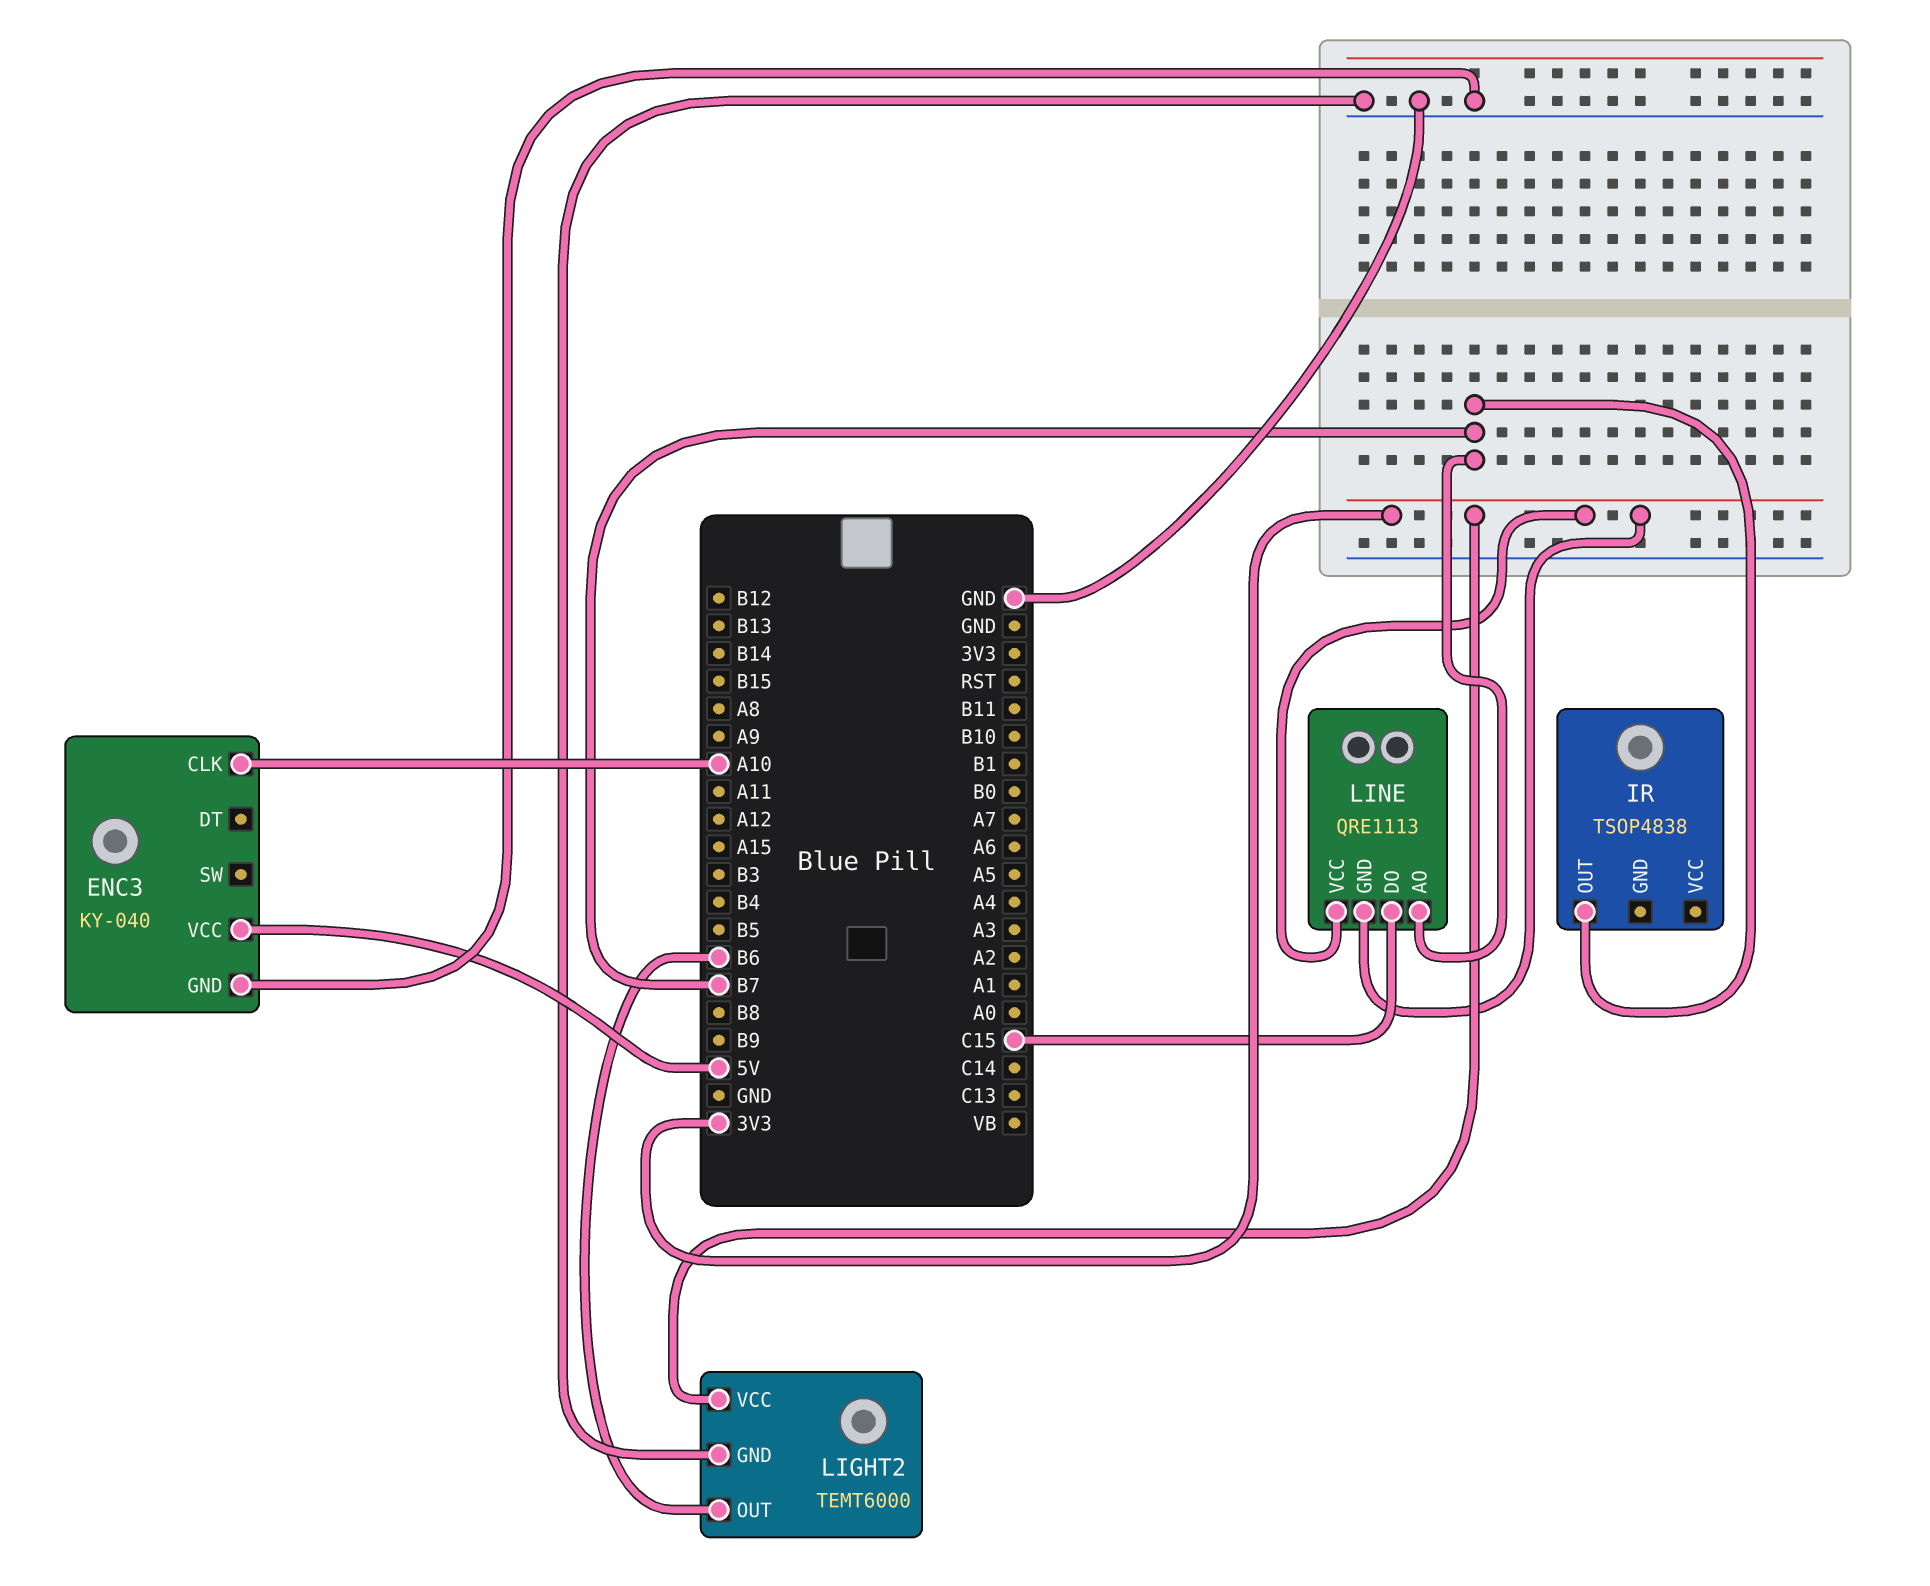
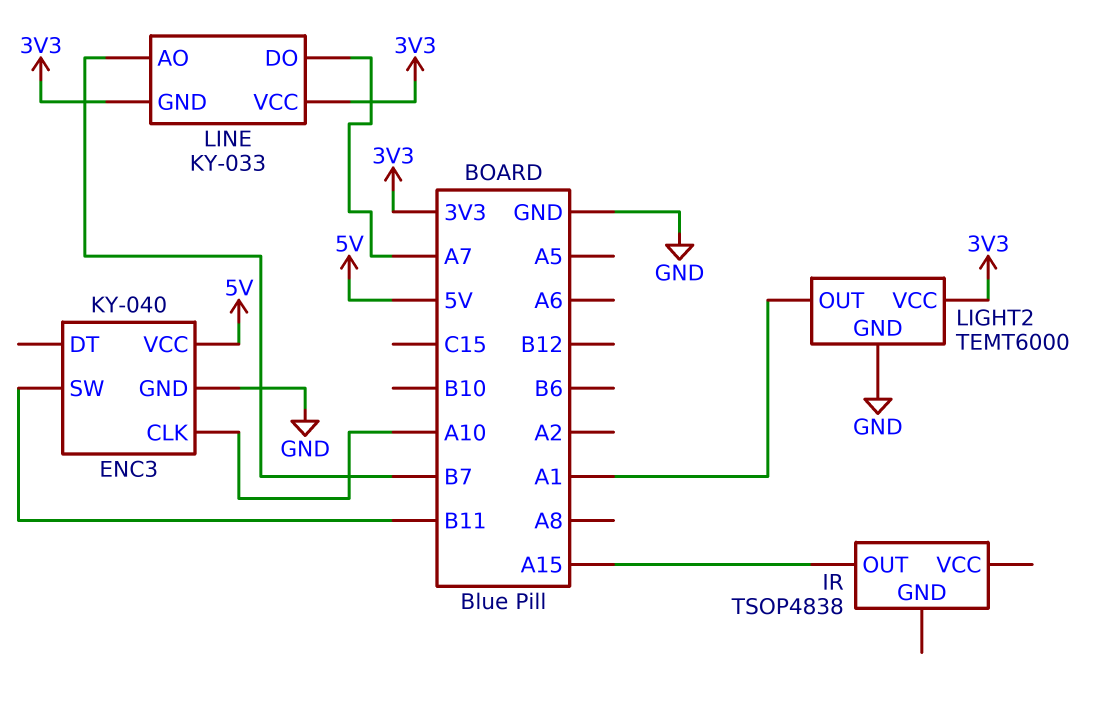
ENC3 pin SW: none -> B11
IR pin OUT: B7 -> A15
LIGHT2 pin OUT: B6 -> A1
LINE: QRE1113 -> KY-033
LINE pin DO: C15 -> A7

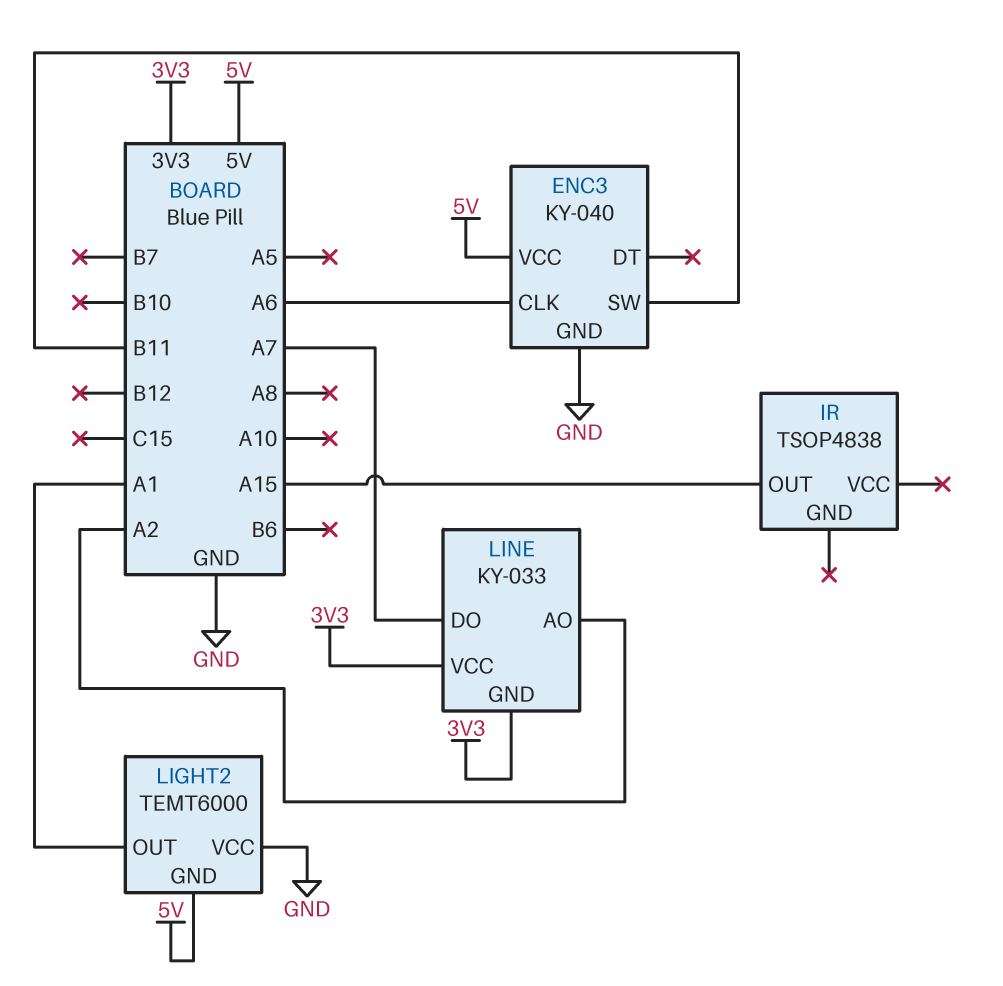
ENC3 pin CLK: A10 -> A6
LIGHT2 pin GND: GND -> 5V
LIGHT2 pin VCC: 3V3 -> GND
LINE pin AO: B7 -> A2

